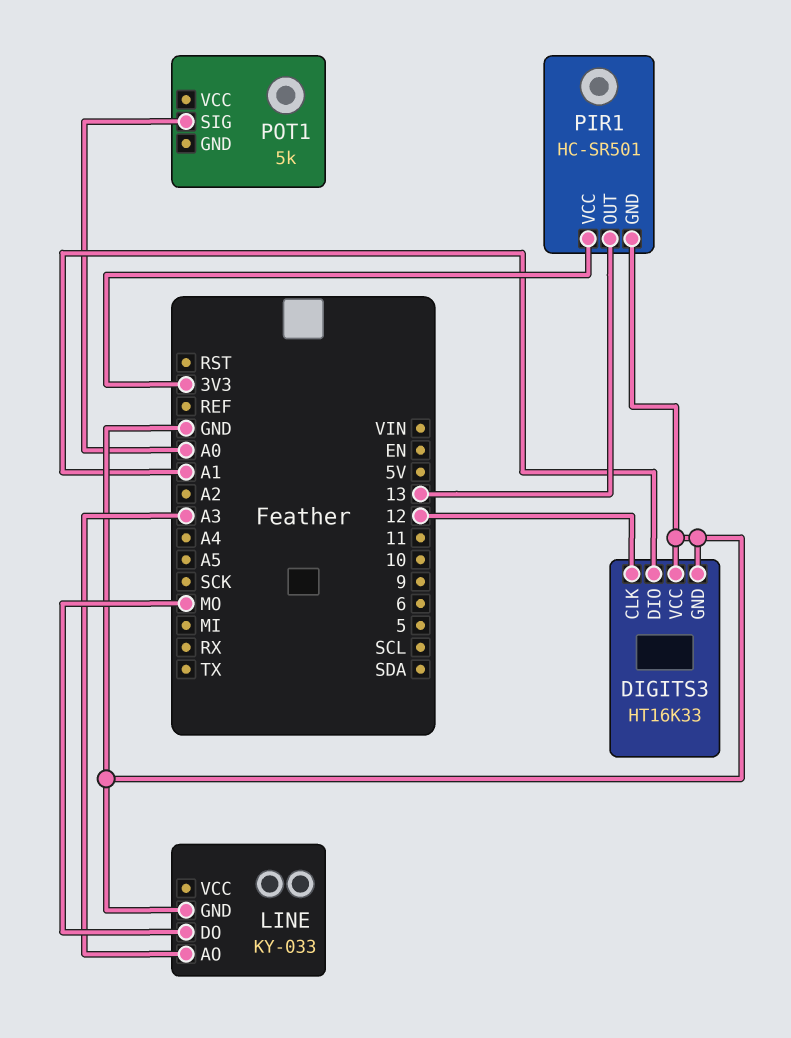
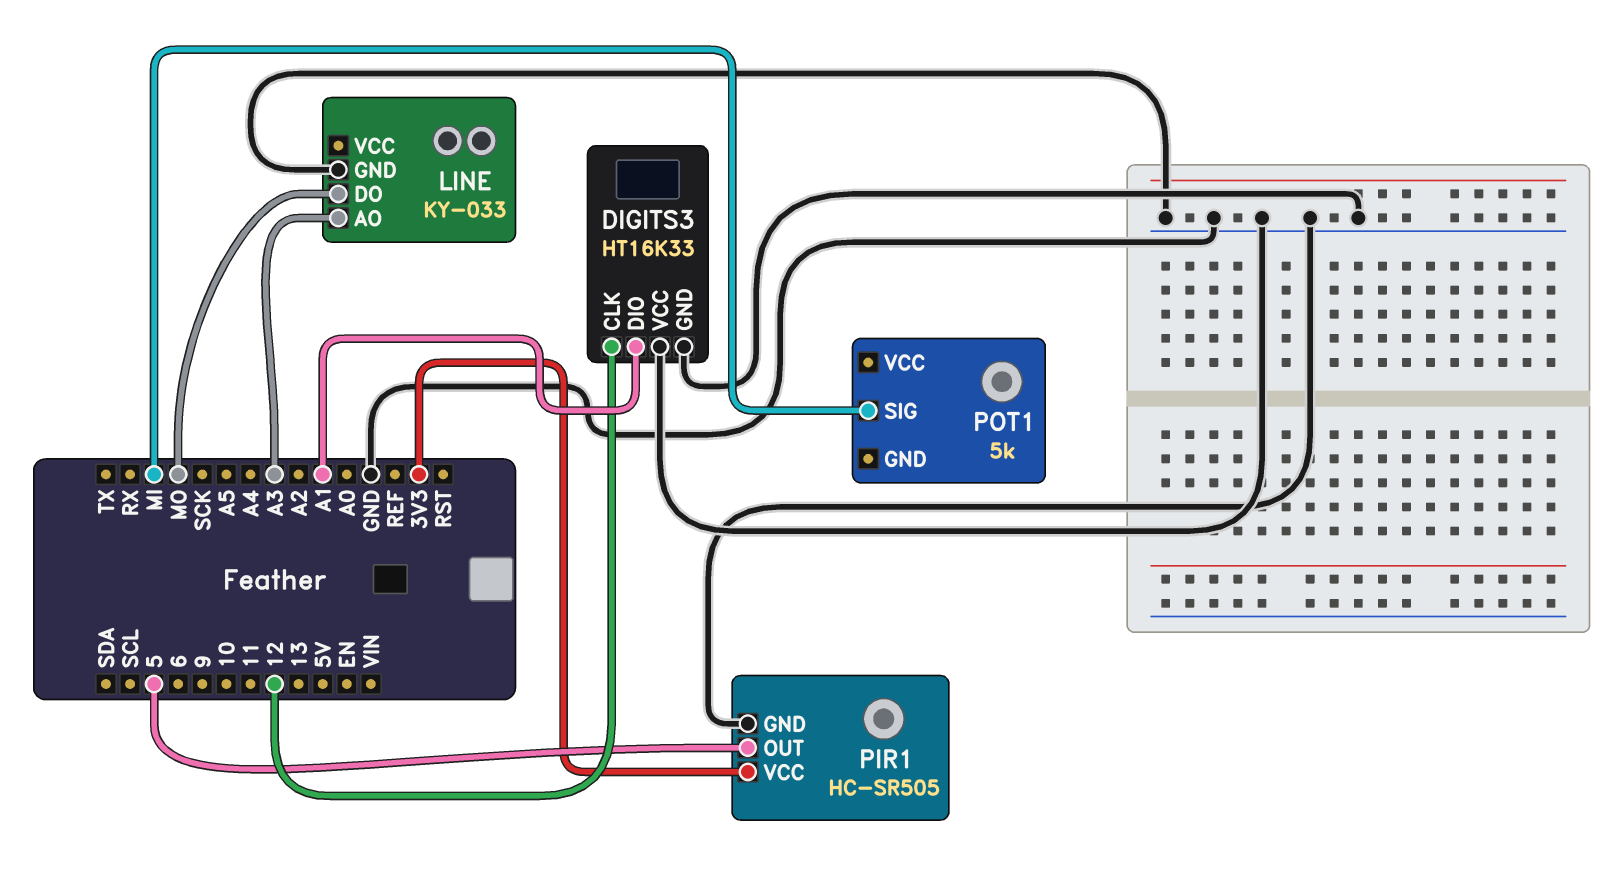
PIR1: HC-SR501 -> HC-SR505
PIR1 pin OUT: 13 -> 5
POT1 pin SIG: A0 -> MI

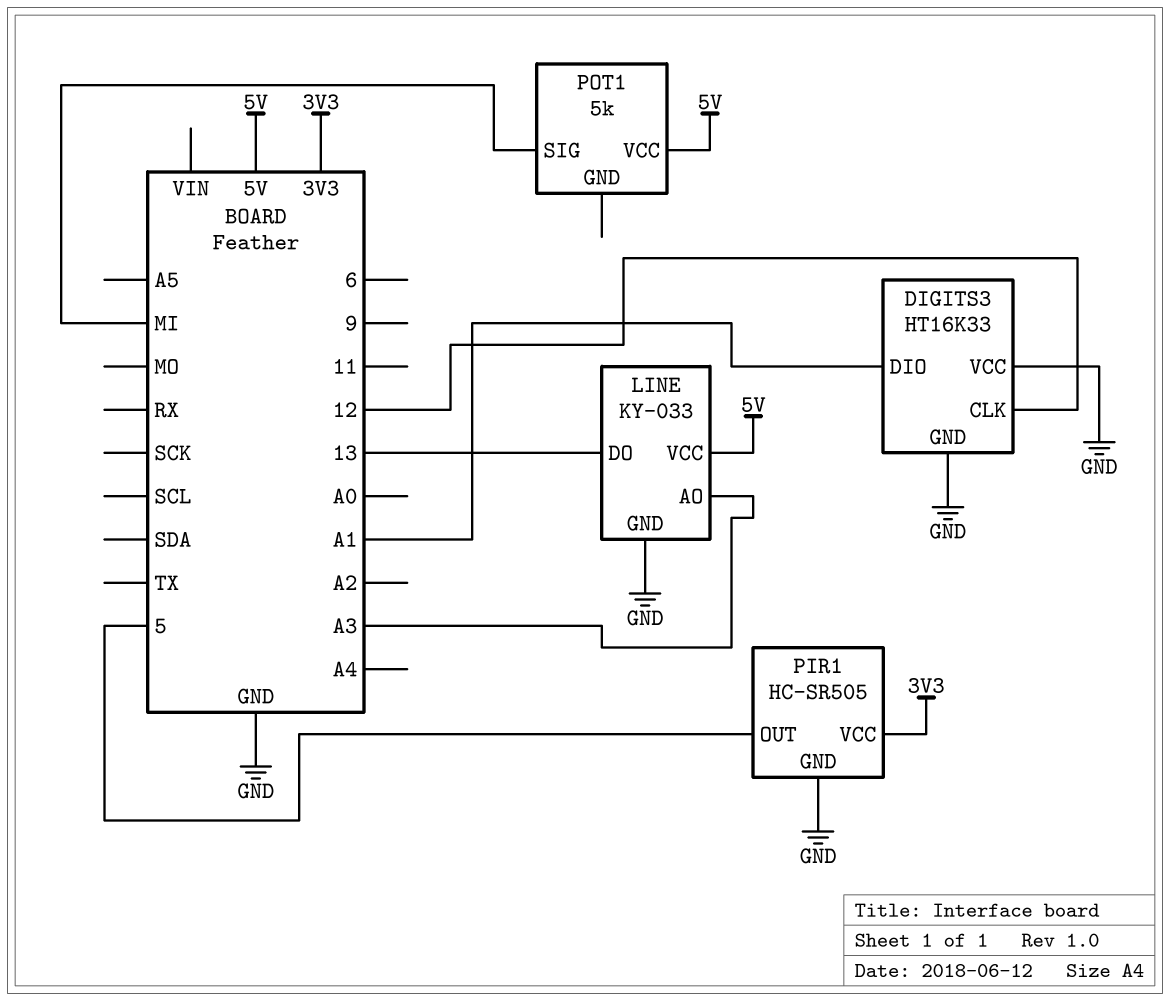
LINE pin DO: MO -> 13
LINE pin VCC: none -> 5V
POT1 pin VCC: none -> 5V

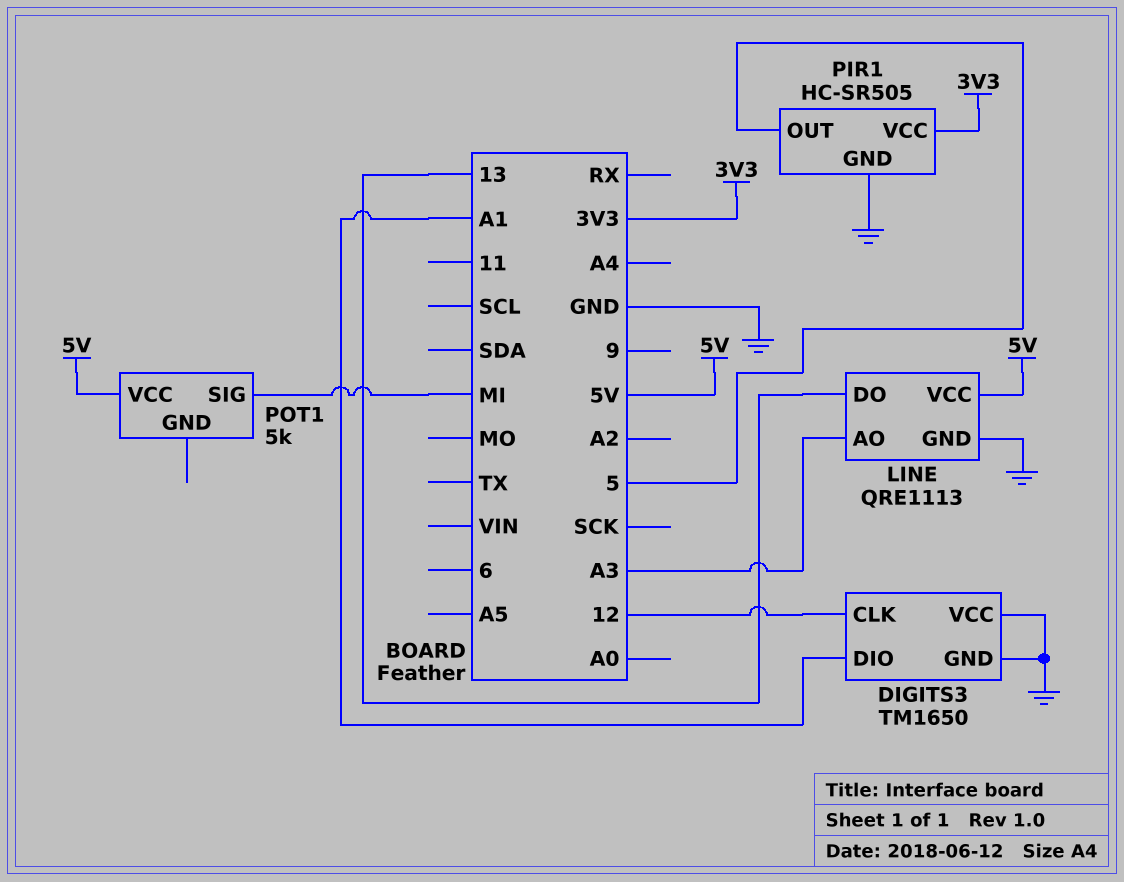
DIGITS3: HT16K33 -> TM1650
LINE: KY-033 -> QRE1113

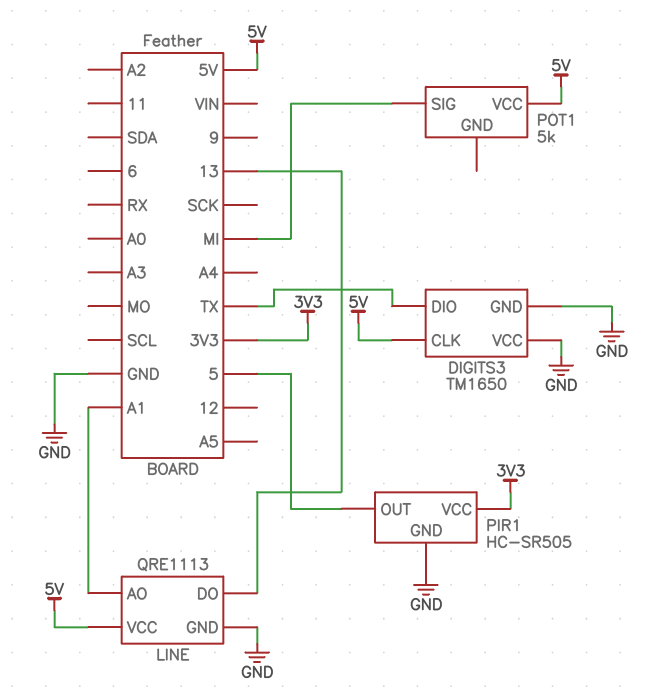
DIGITS3 pin CLK: 12 -> 5V
DIGITS3 pin DIO: A1 -> TX
LINE pin AO: A3 -> A1

